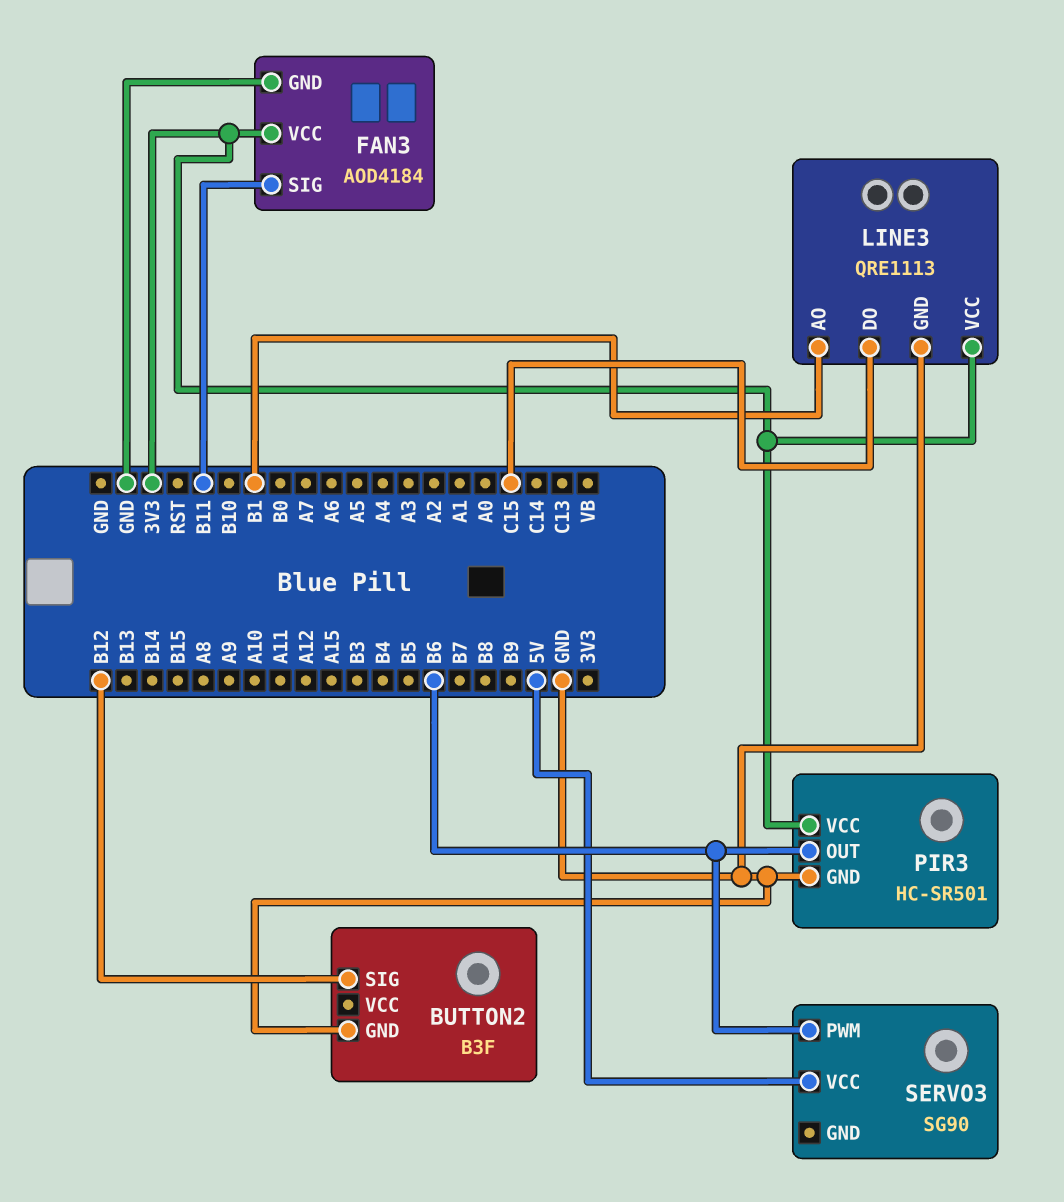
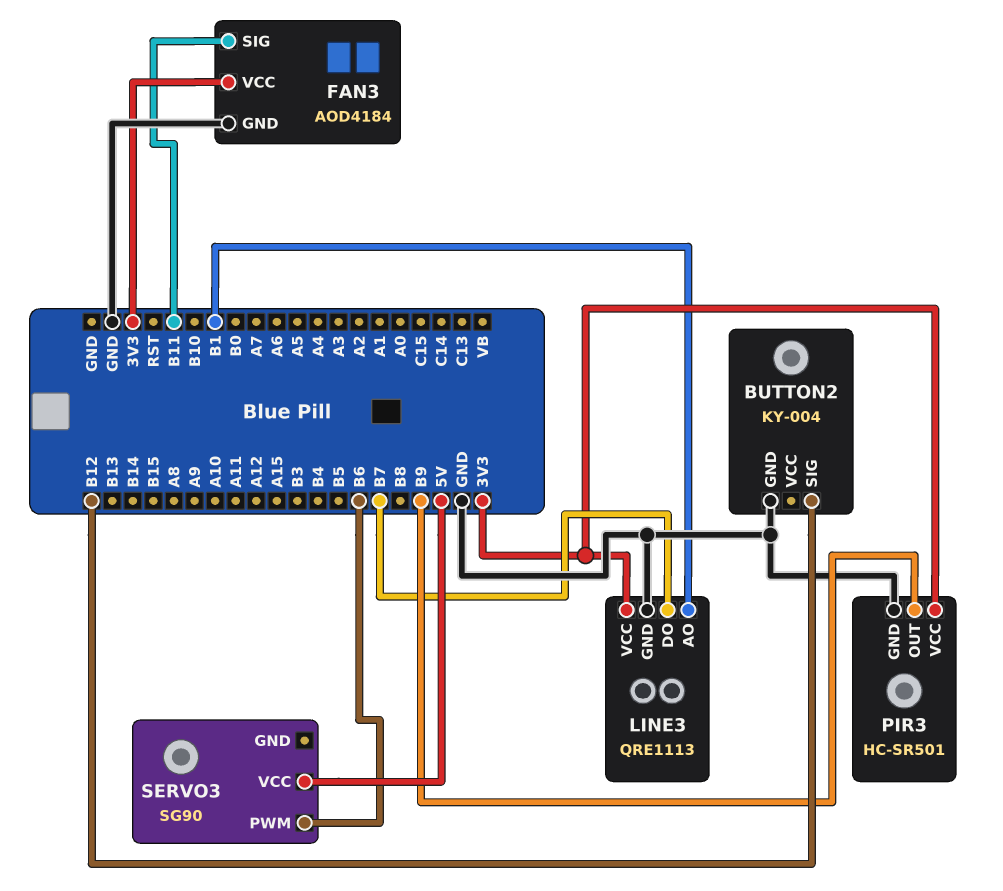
BUTTON2: B3F -> KY-004
LINE3 pin DO: C15 -> B7
PIR3 pin OUT: B6 -> B9

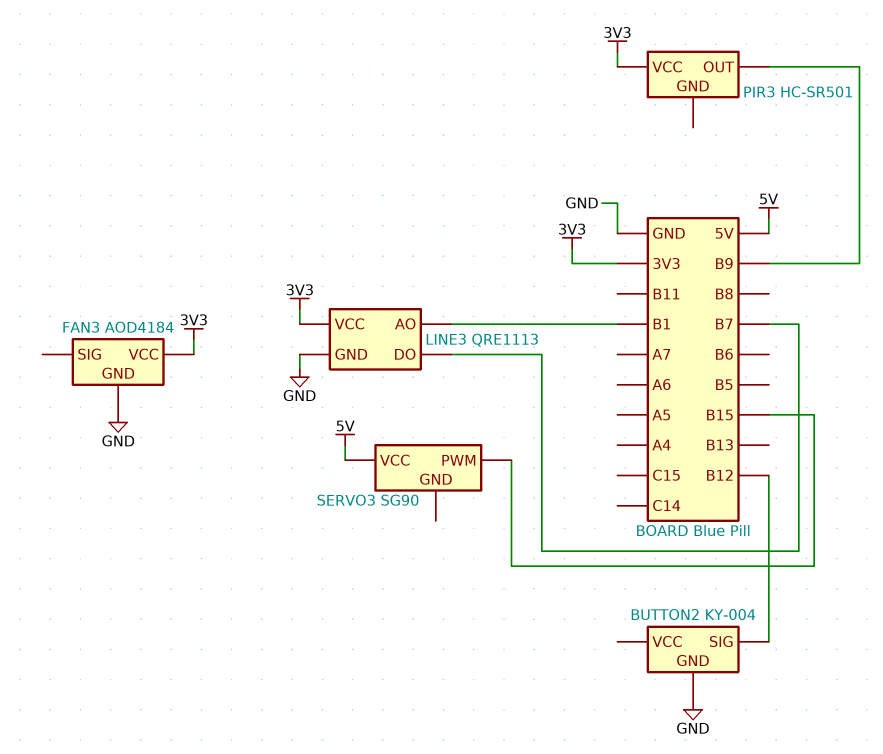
FAN3 pin SIG: B11 -> none
PIR3 pin GND: GND -> none
SERVO3 pin PWM: B6 -> B15

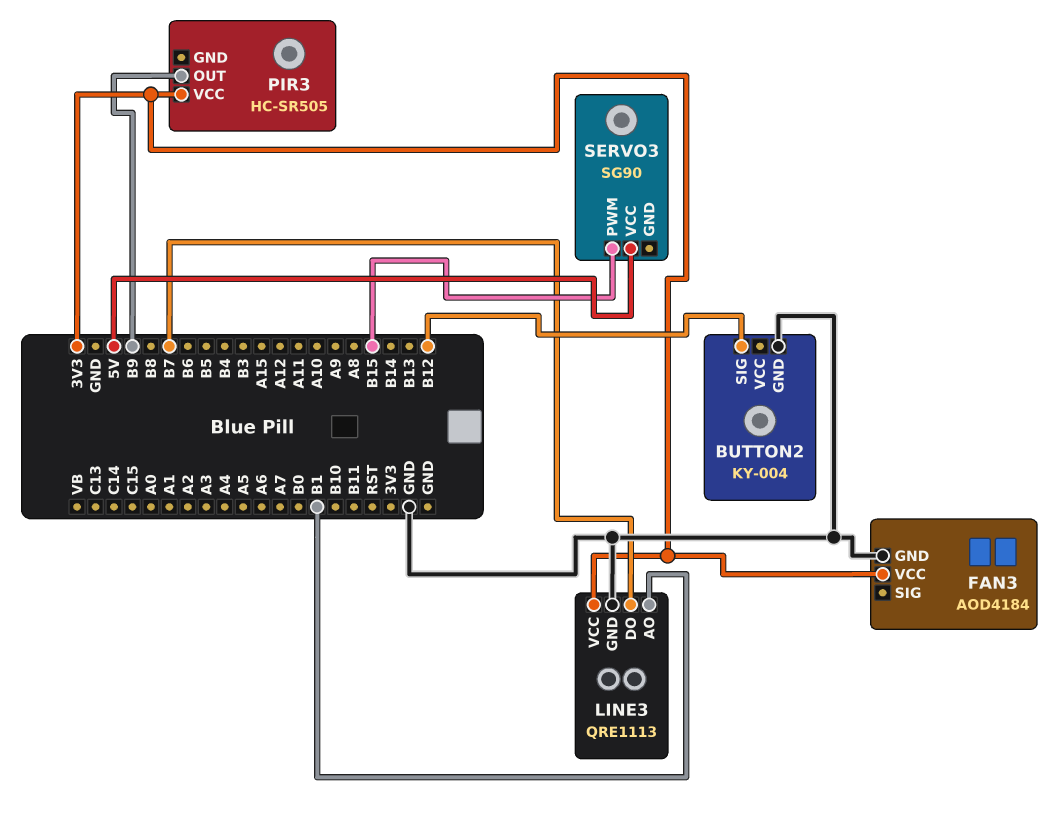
PIR3: HC-SR501 -> HC-SR505

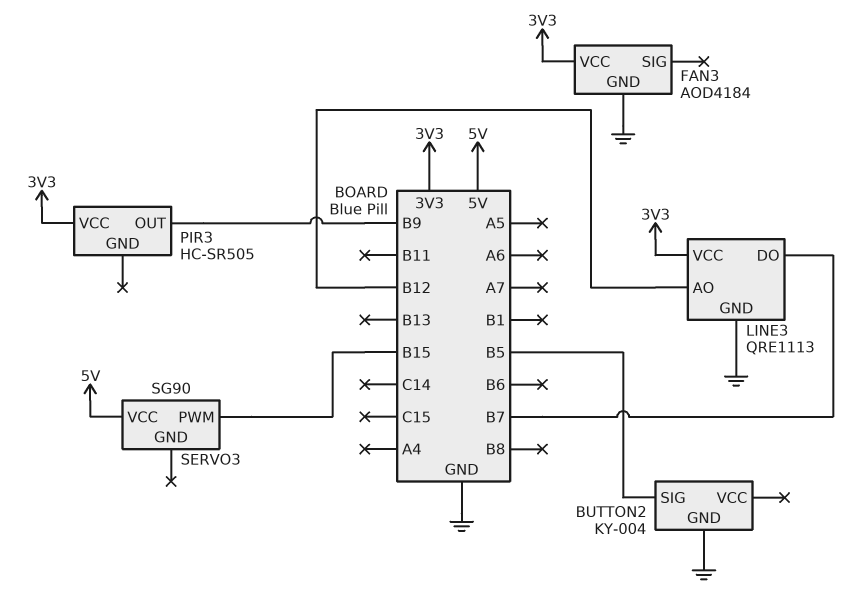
BUTTON2 pin SIG: B12 -> B5
LINE3 pin AO: B1 -> B12

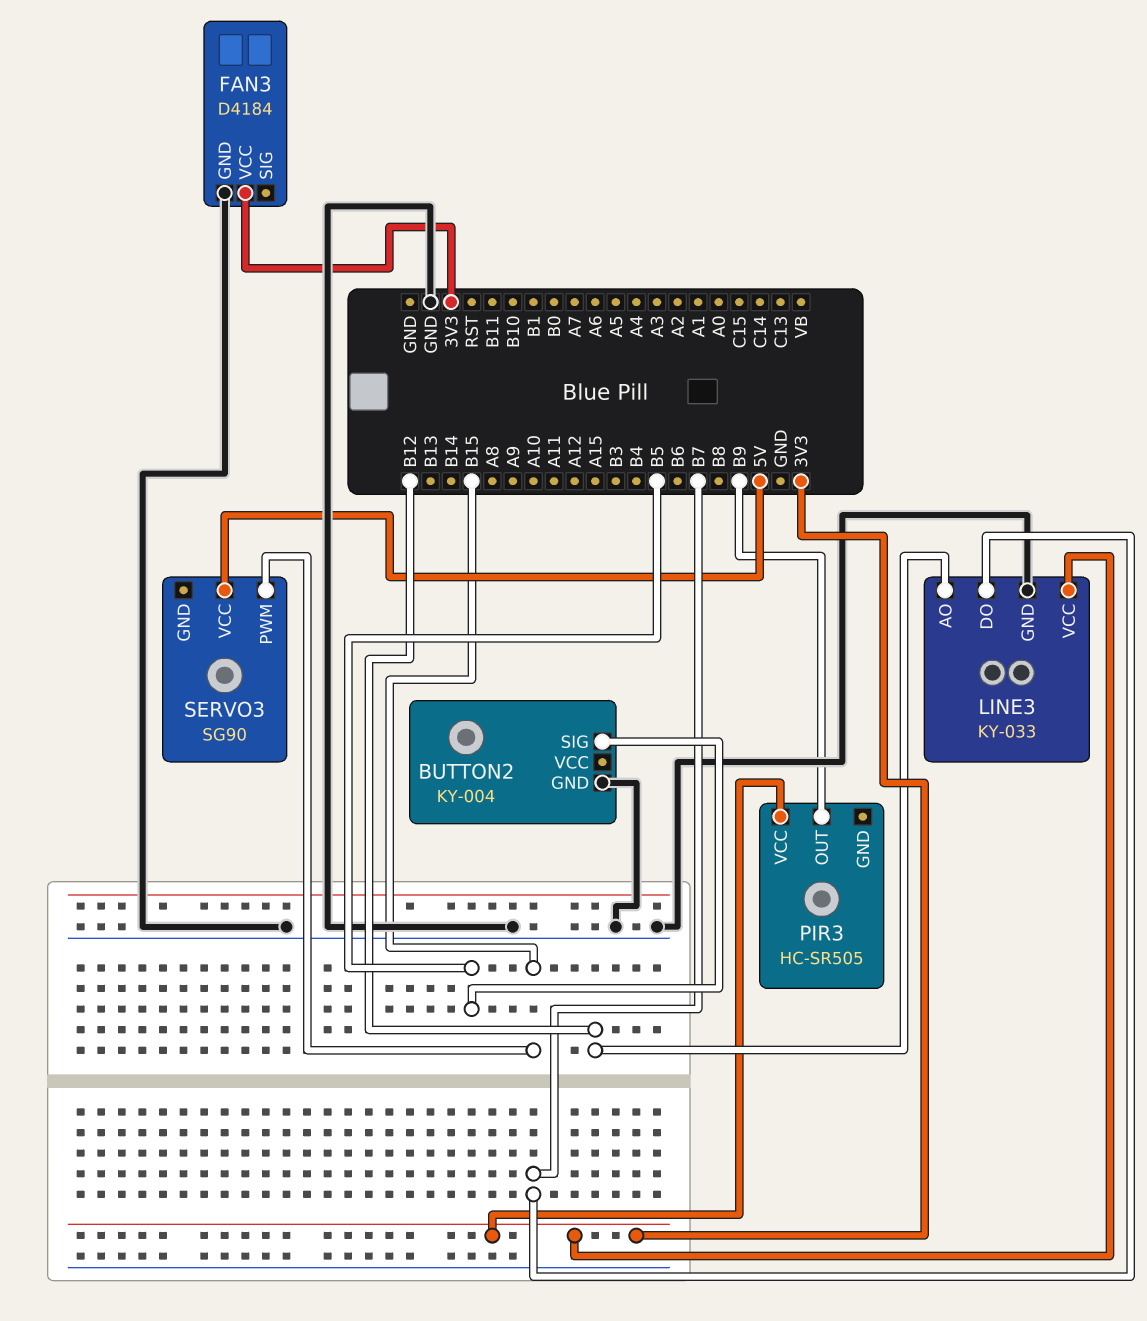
FAN3: AOD4184 -> D4184
LINE3: QRE1113 -> KY-033

